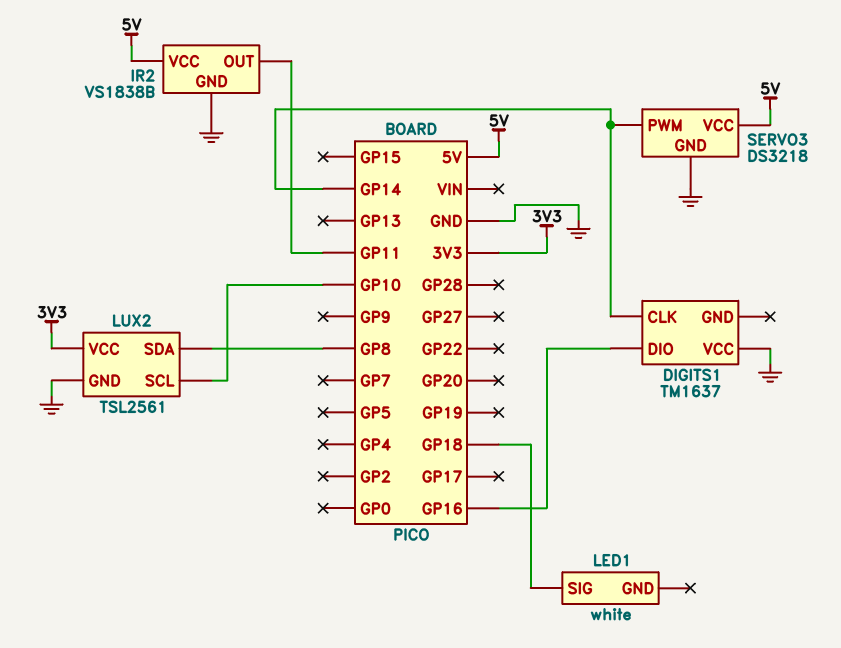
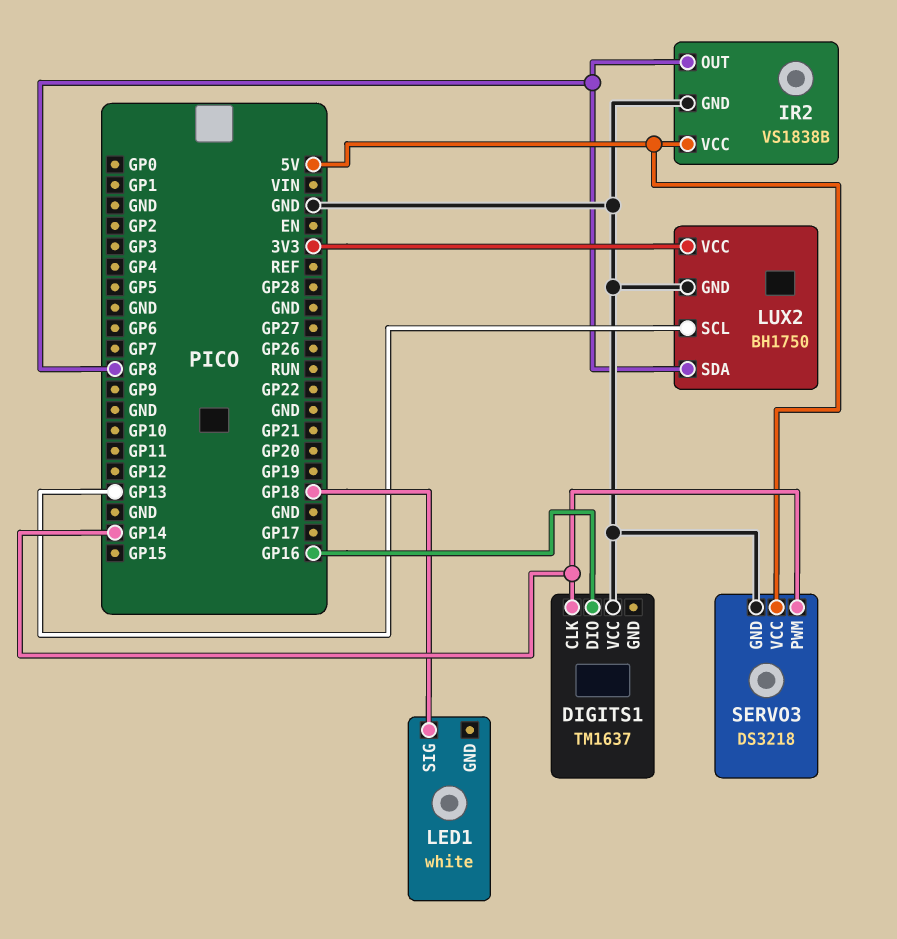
IR2 pin OUT: GP11 -> GP8
LUX2: TSL2561 -> BH1750
LUX2 pin SCL: GP10 -> GP13

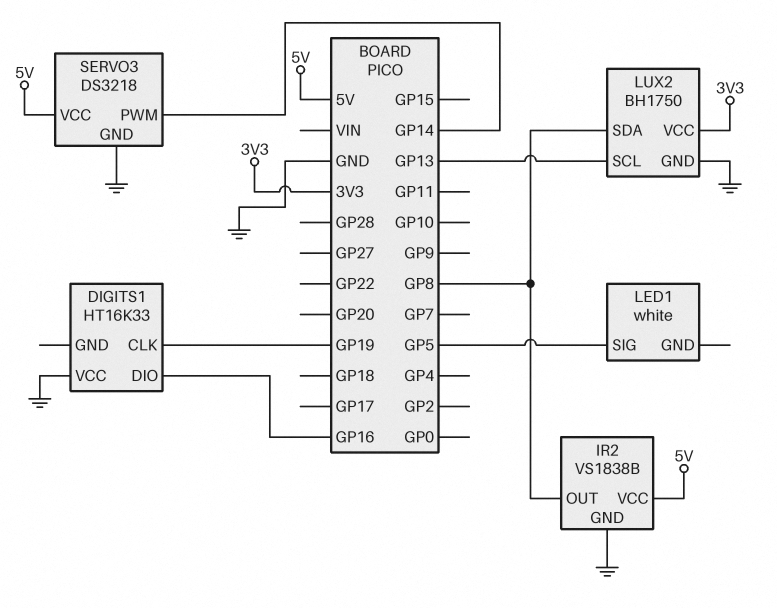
DIGITS1: TM1637 -> HT16K33
DIGITS1 pin CLK: GP14 -> GP19
LED1 pin SIG: GP18 -> GP5

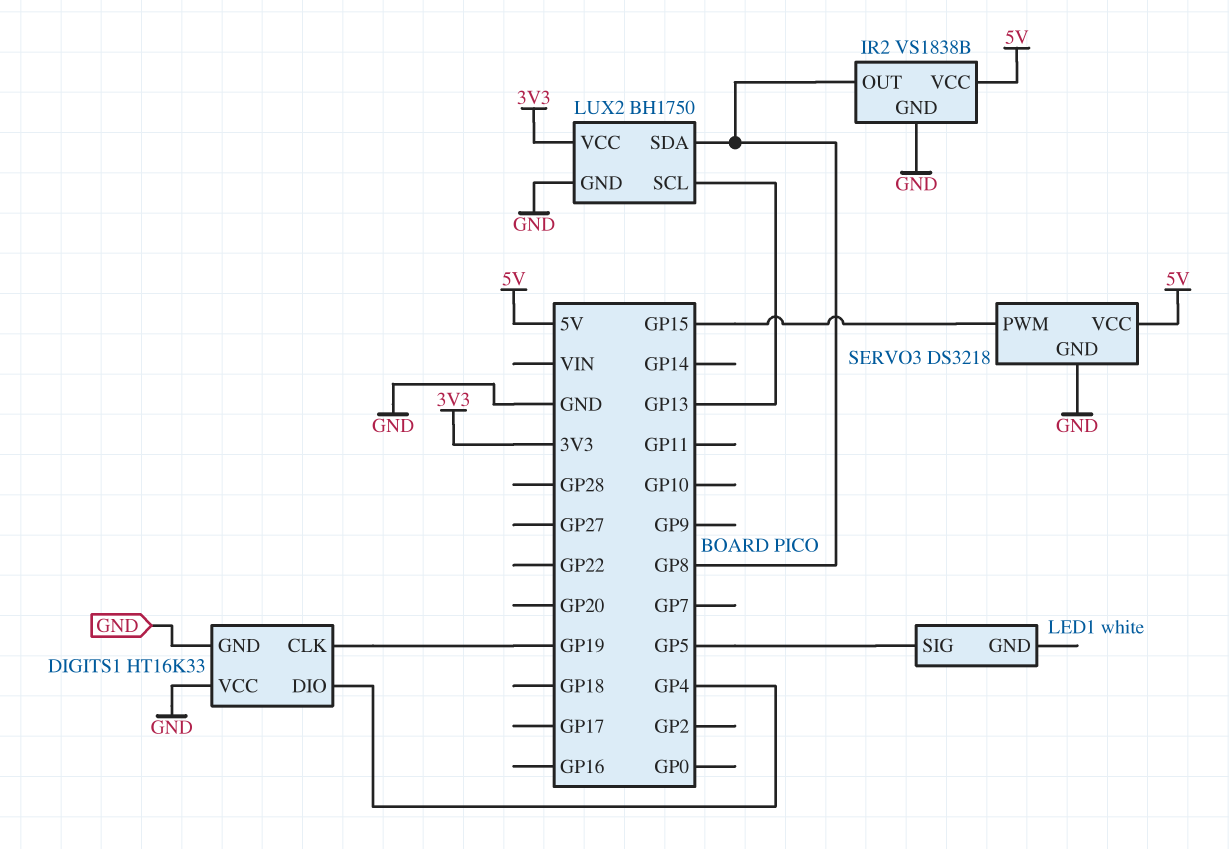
DIGITS1 pin DIO: GP16 -> GP4
DIGITS1 pin GND: none -> GND
SERVO3 pin PWM: GP14 -> GP15

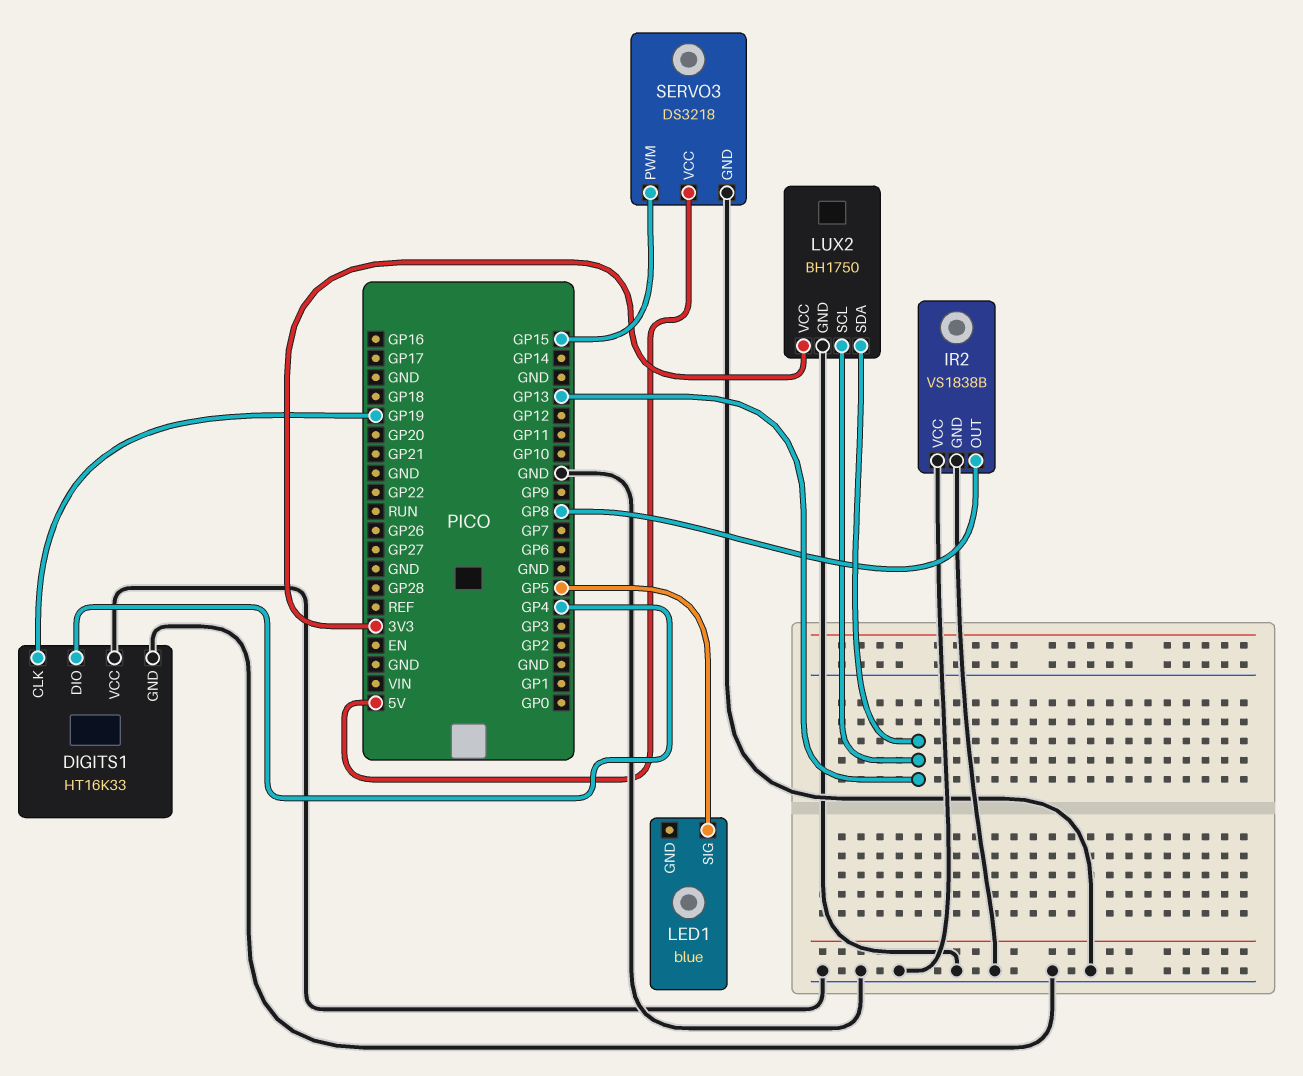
IR2 pin VCC: 5V -> GND
LED1: white -> blue
LUX2 pin SDA: GP8 -> GP13

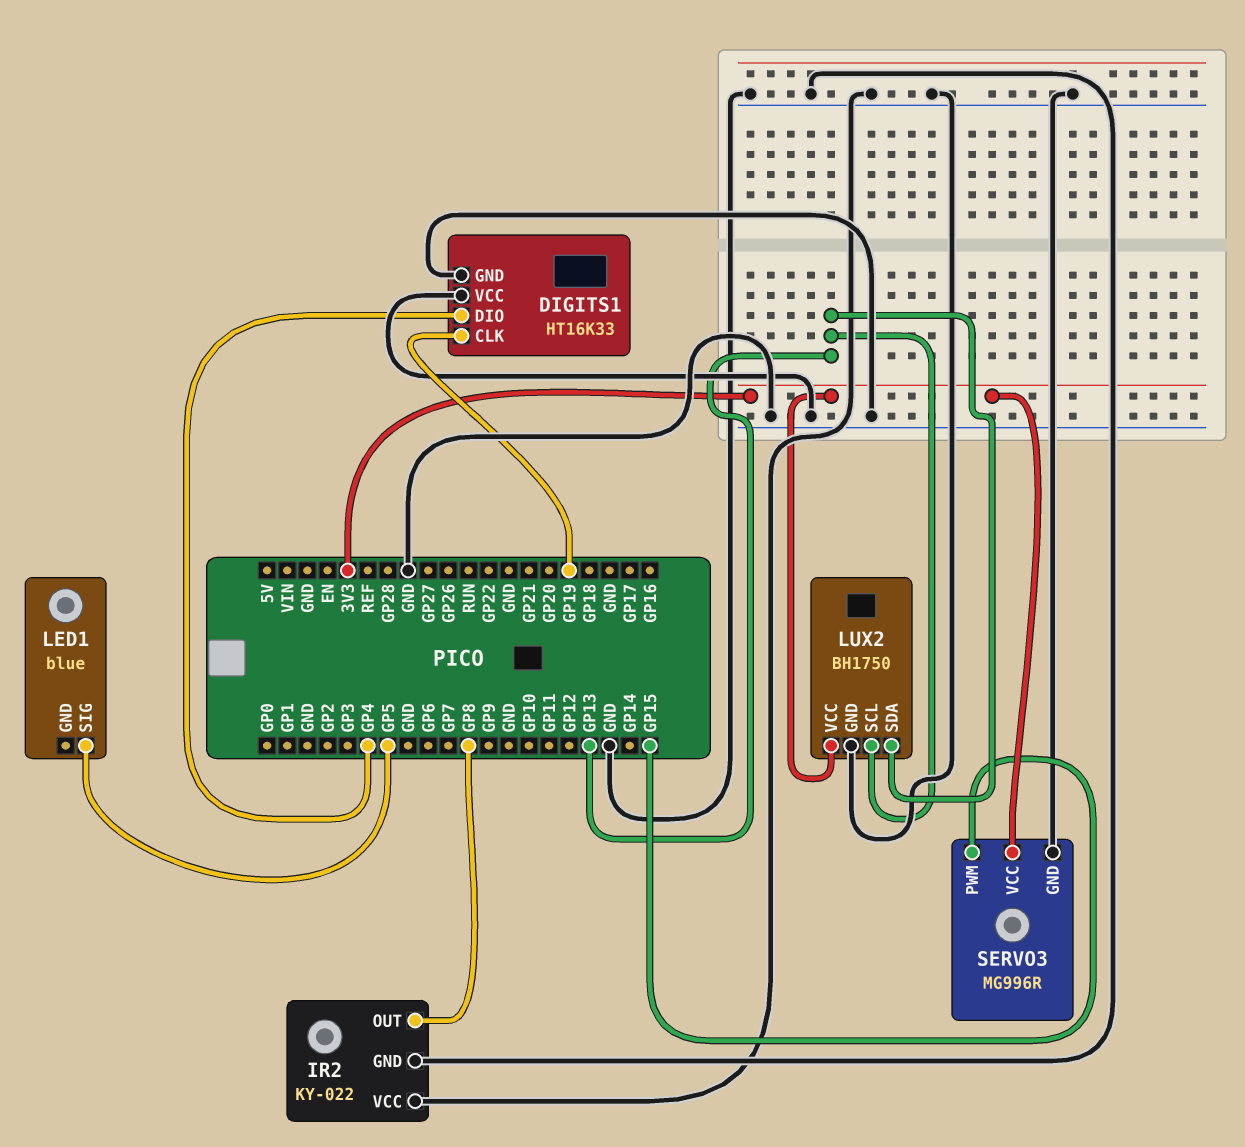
IR2: VS1838B -> KY-022
SERVO3: DS3218 -> MG996R
SERVO3 pin VCC: 5V -> 3V3

